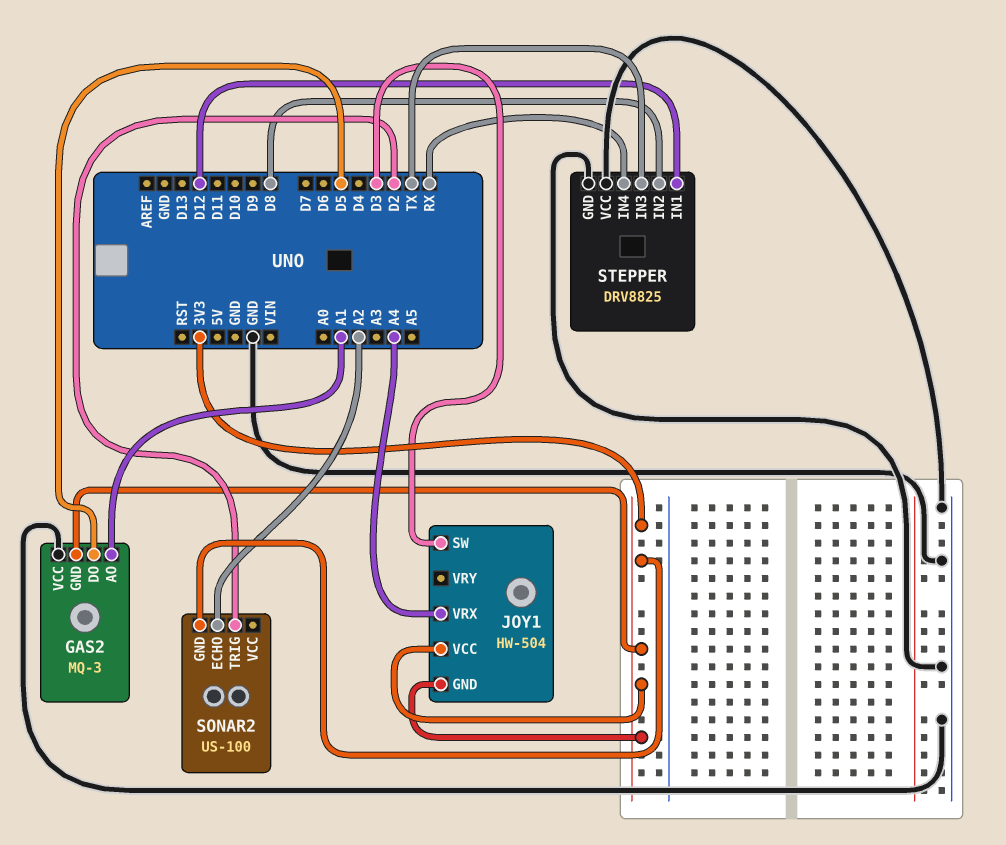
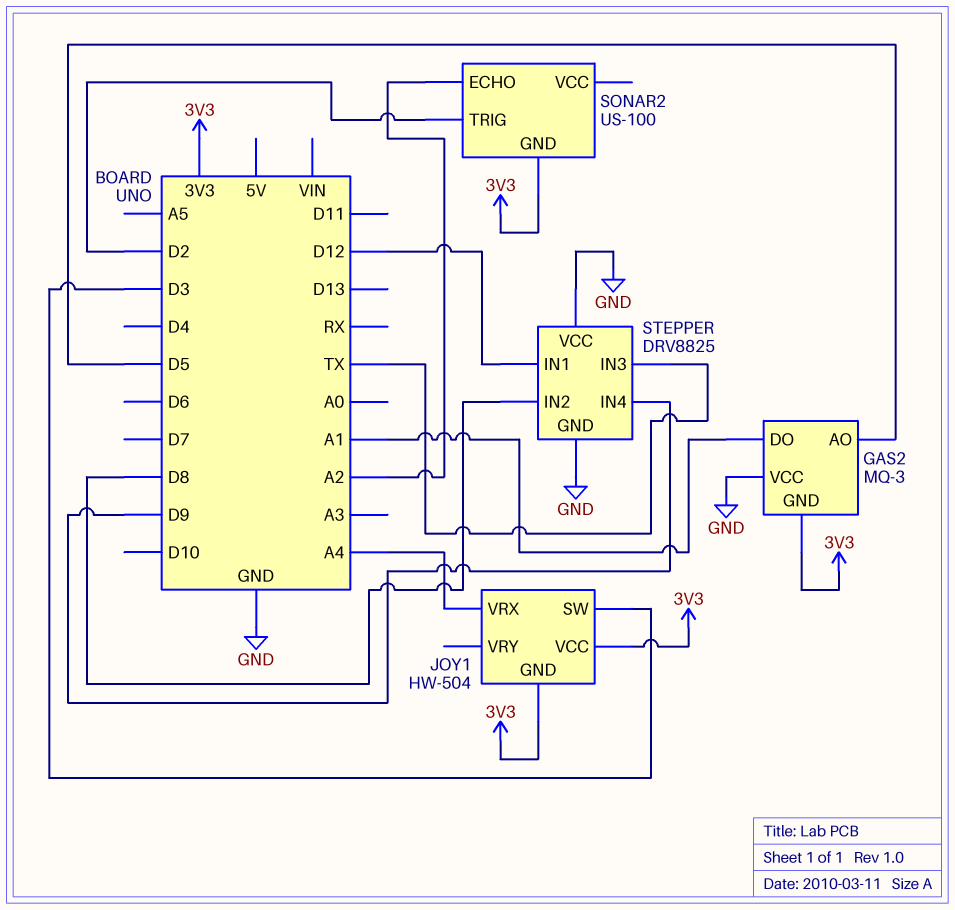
GAS2 pin AO: A1 -> D5
GAS2 pin DO: D5 -> A1
STEPPER pin IN4: RX -> D9

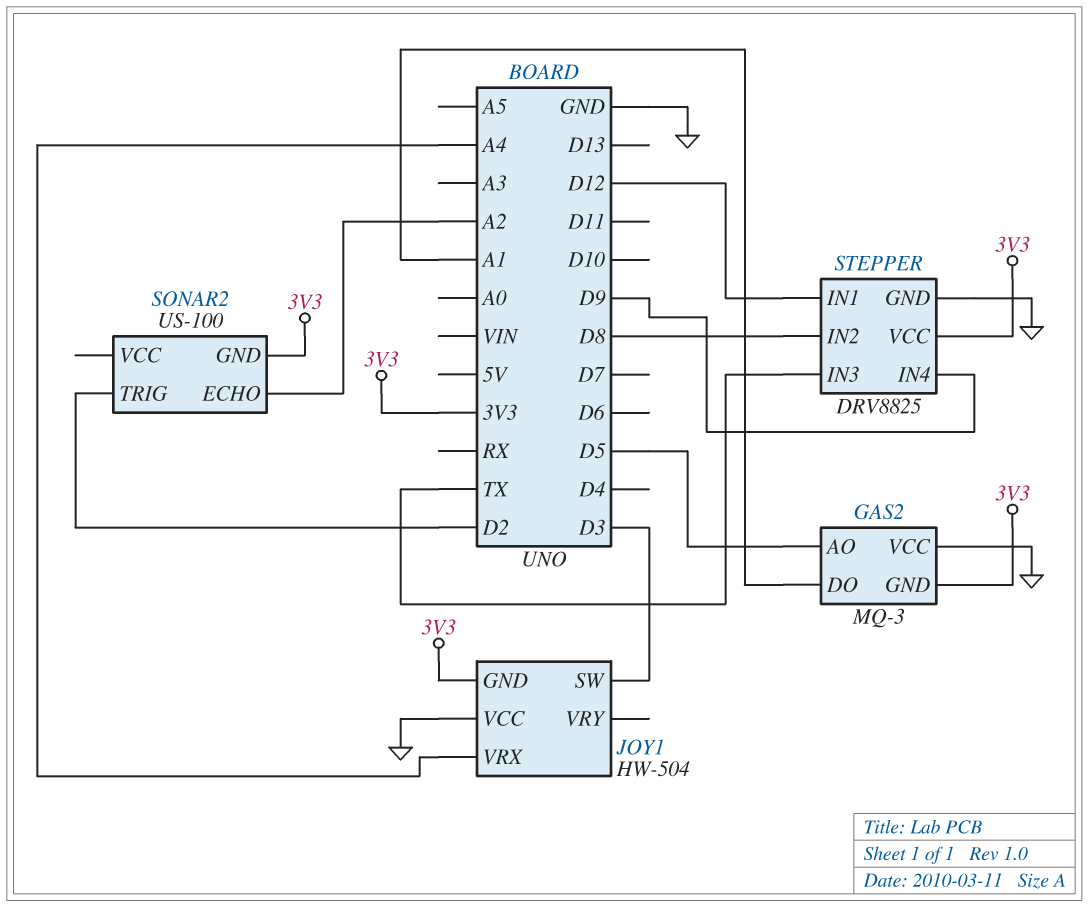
JOY1 pin VCC: 3V3 -> GND
STEPPER pin VCC: GND -> 3V3

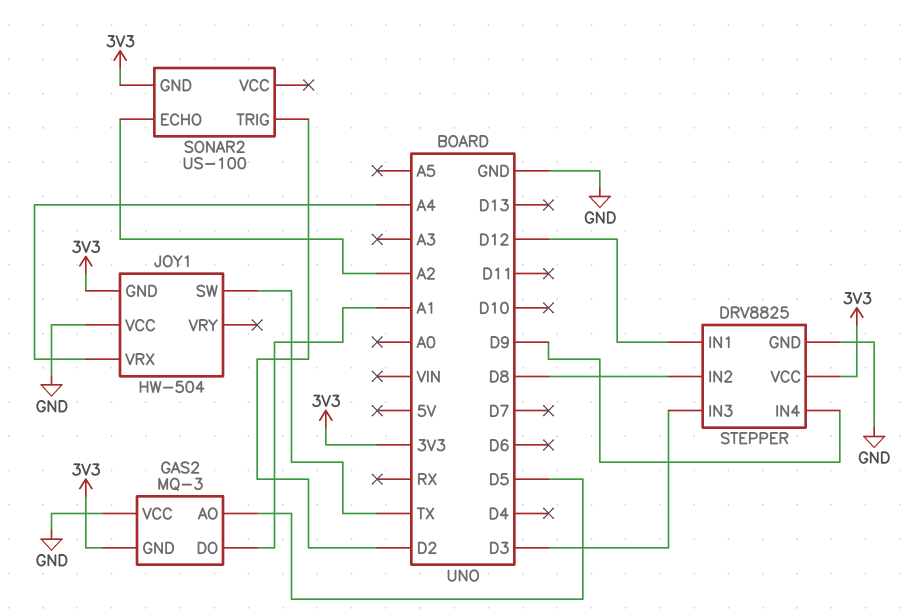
JOY1 pin SW: D3 -> TX
STEPPER pin IN3: TX -> D3

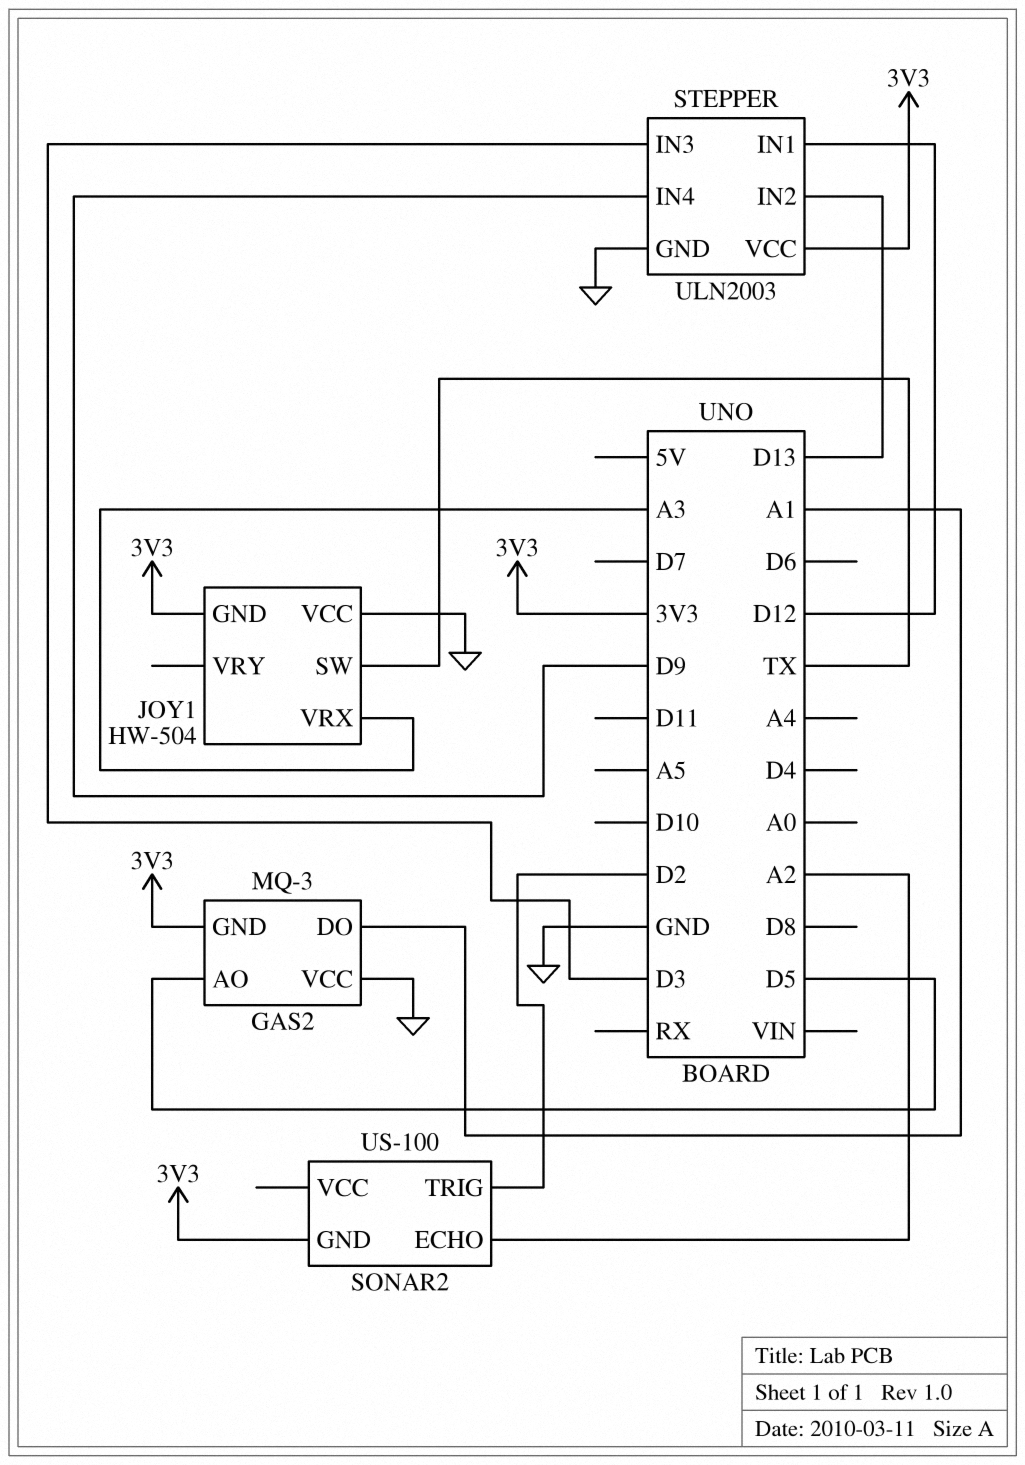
JOY1 pin VRX: A4 -> A3
STEPPER: DRV8825 -> ULN2003
STEPPER pin IN2: D8 -> D13

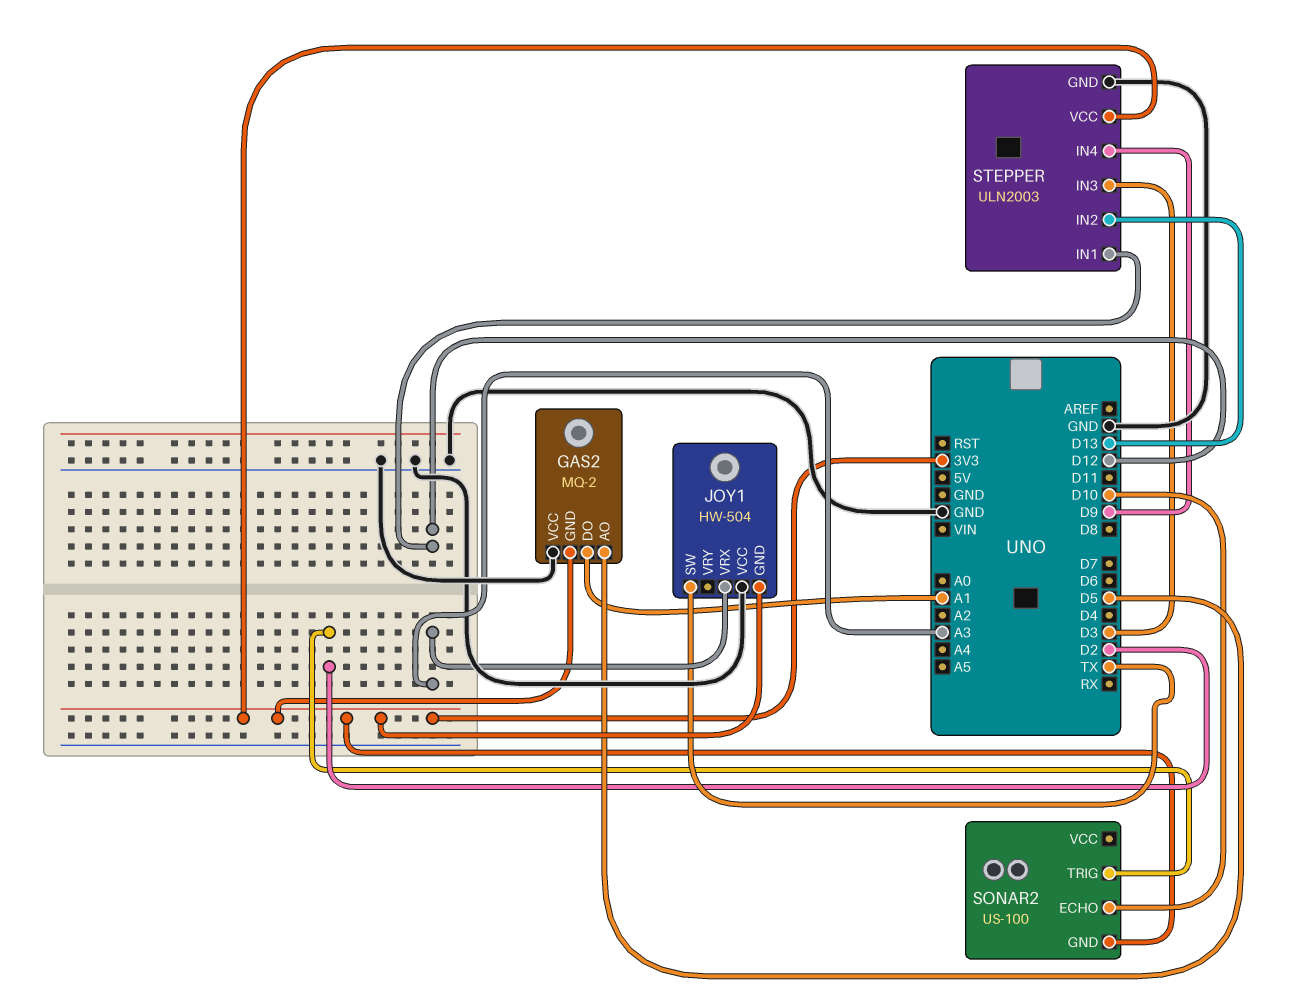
GAS2: MQ-3 -> MQ-2
SONAR2 pin ECHO: A2 -> D10

